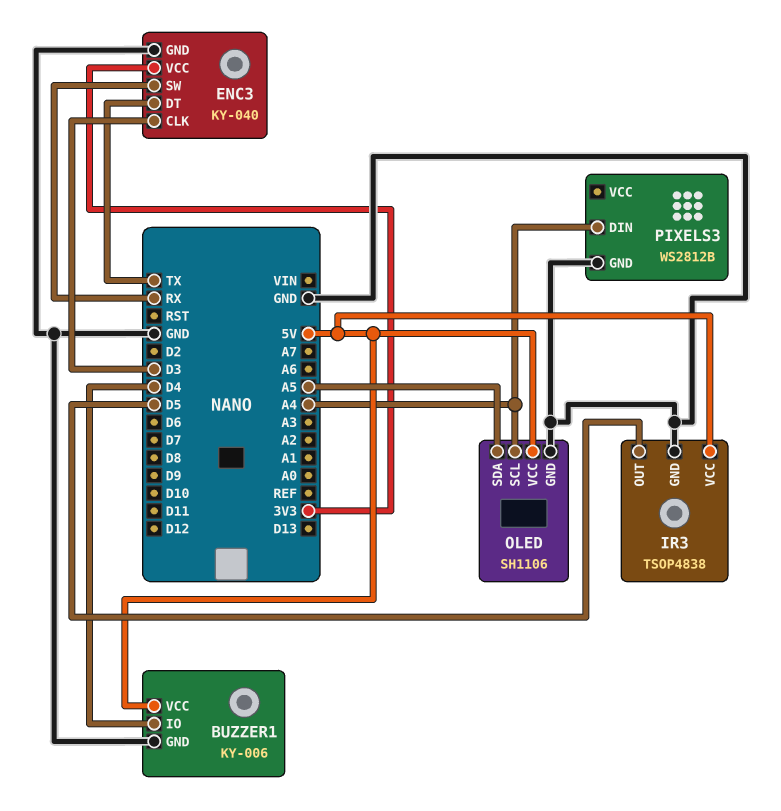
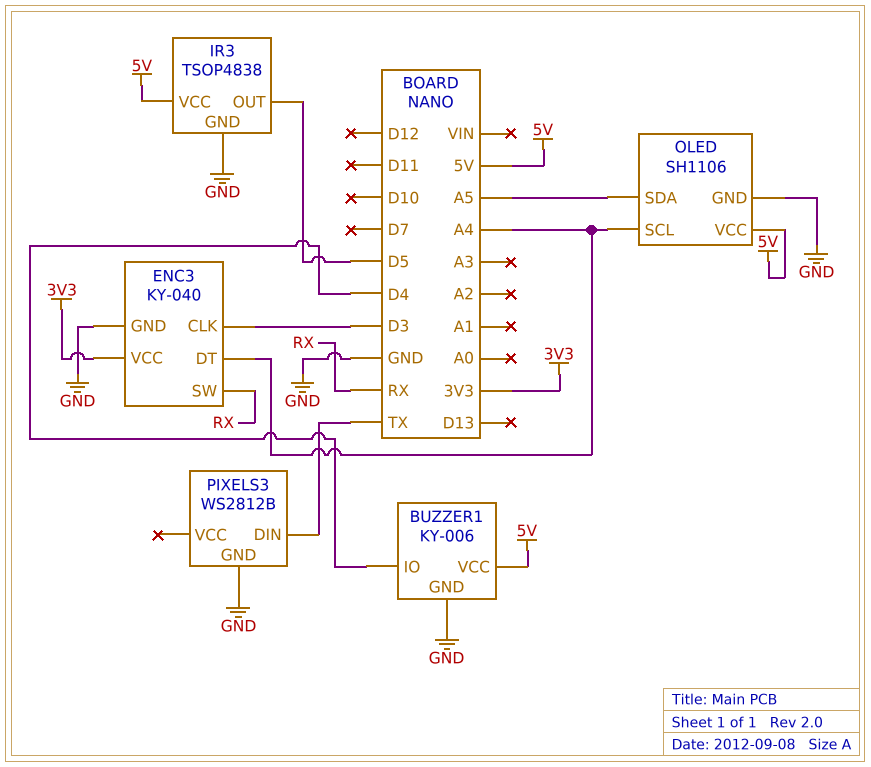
ENC3 pin DT: TX -> A4
PIXELS3 pin DIN: A4 -> TX

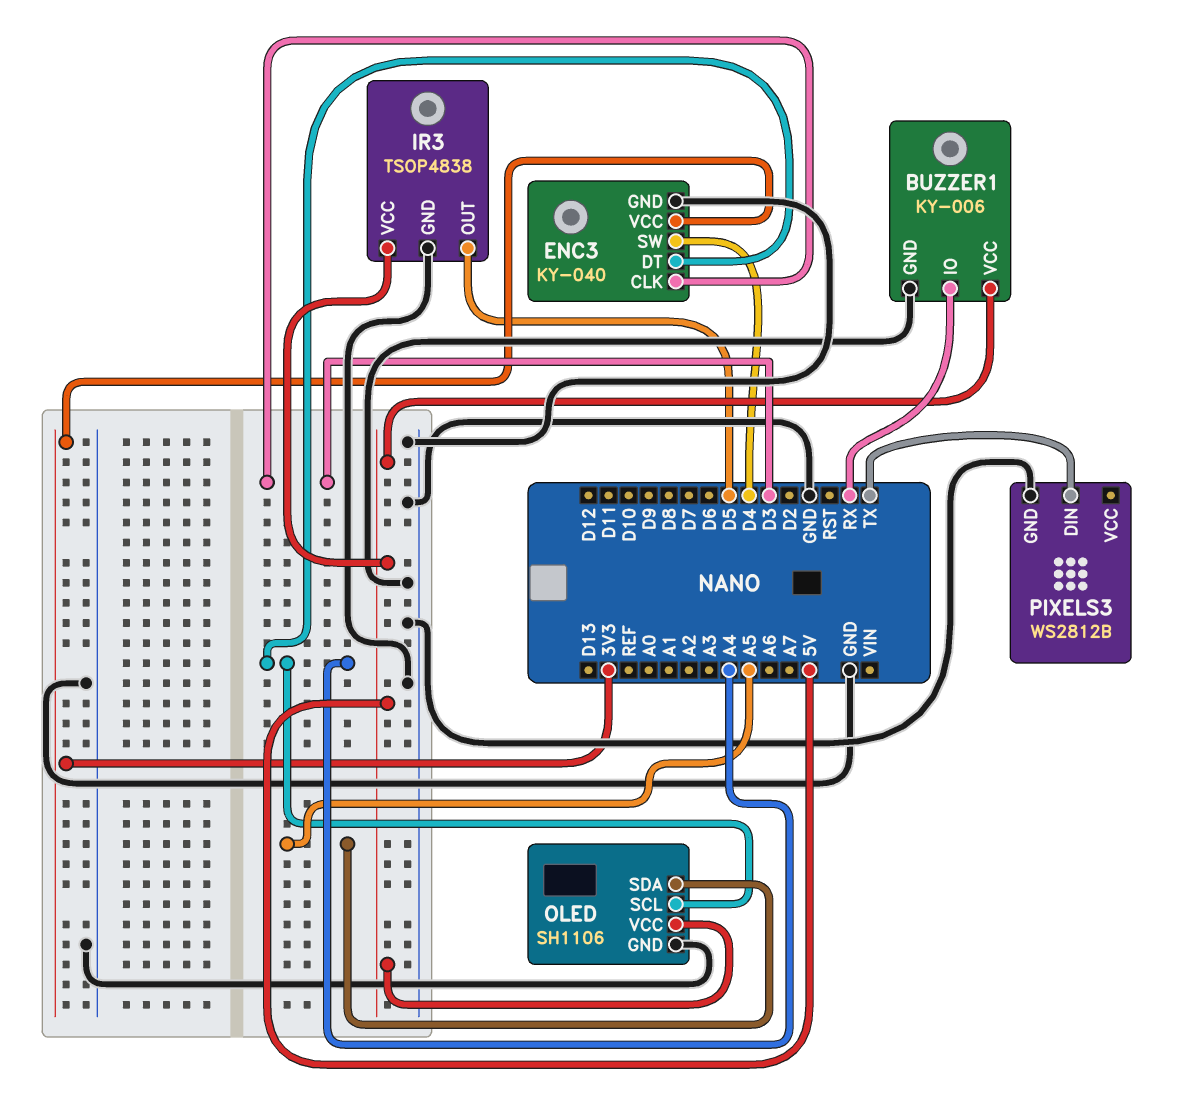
BUZZER1 pin IO: D4 -> RX
ENC3 pin SW: RX -> D4

